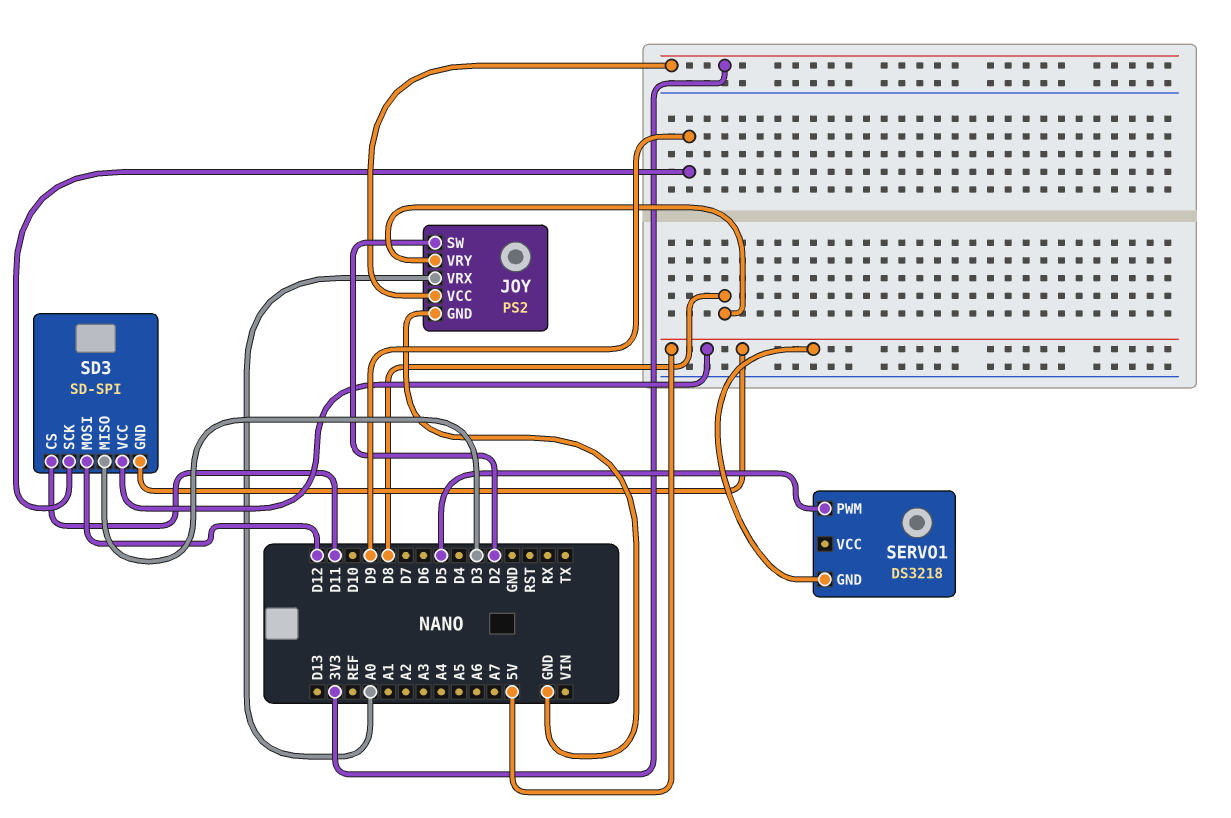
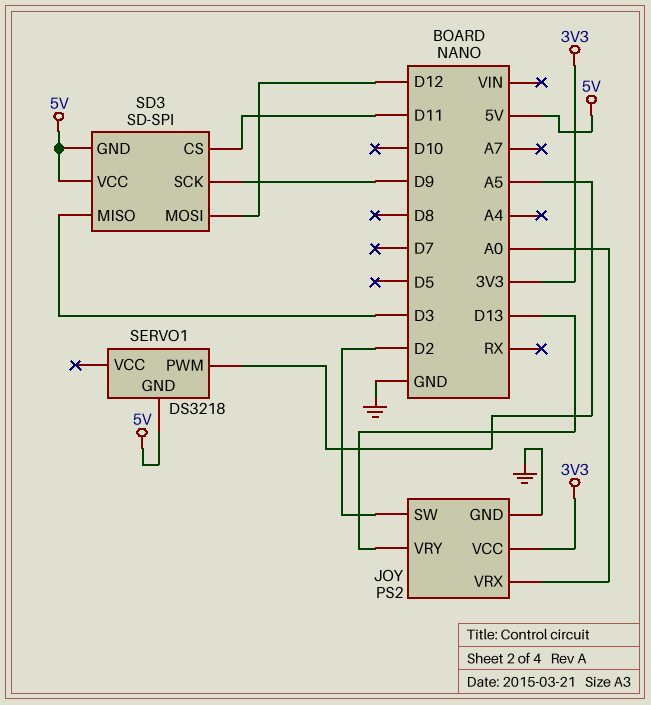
JOY pin VRY: D8 -> D13
SERVO1 pin PWM: D5 -> A5

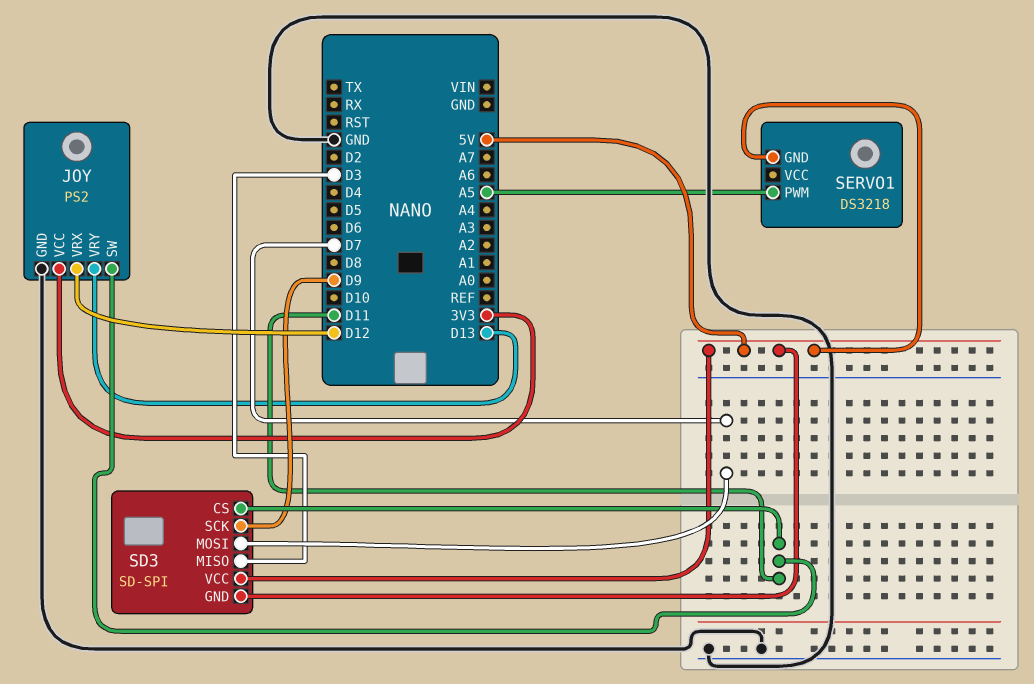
JOY pin SW: D2 -> D11
JOY pin VRX: A0 -> D12
SD3 pin MOSI: D12 -> D7

